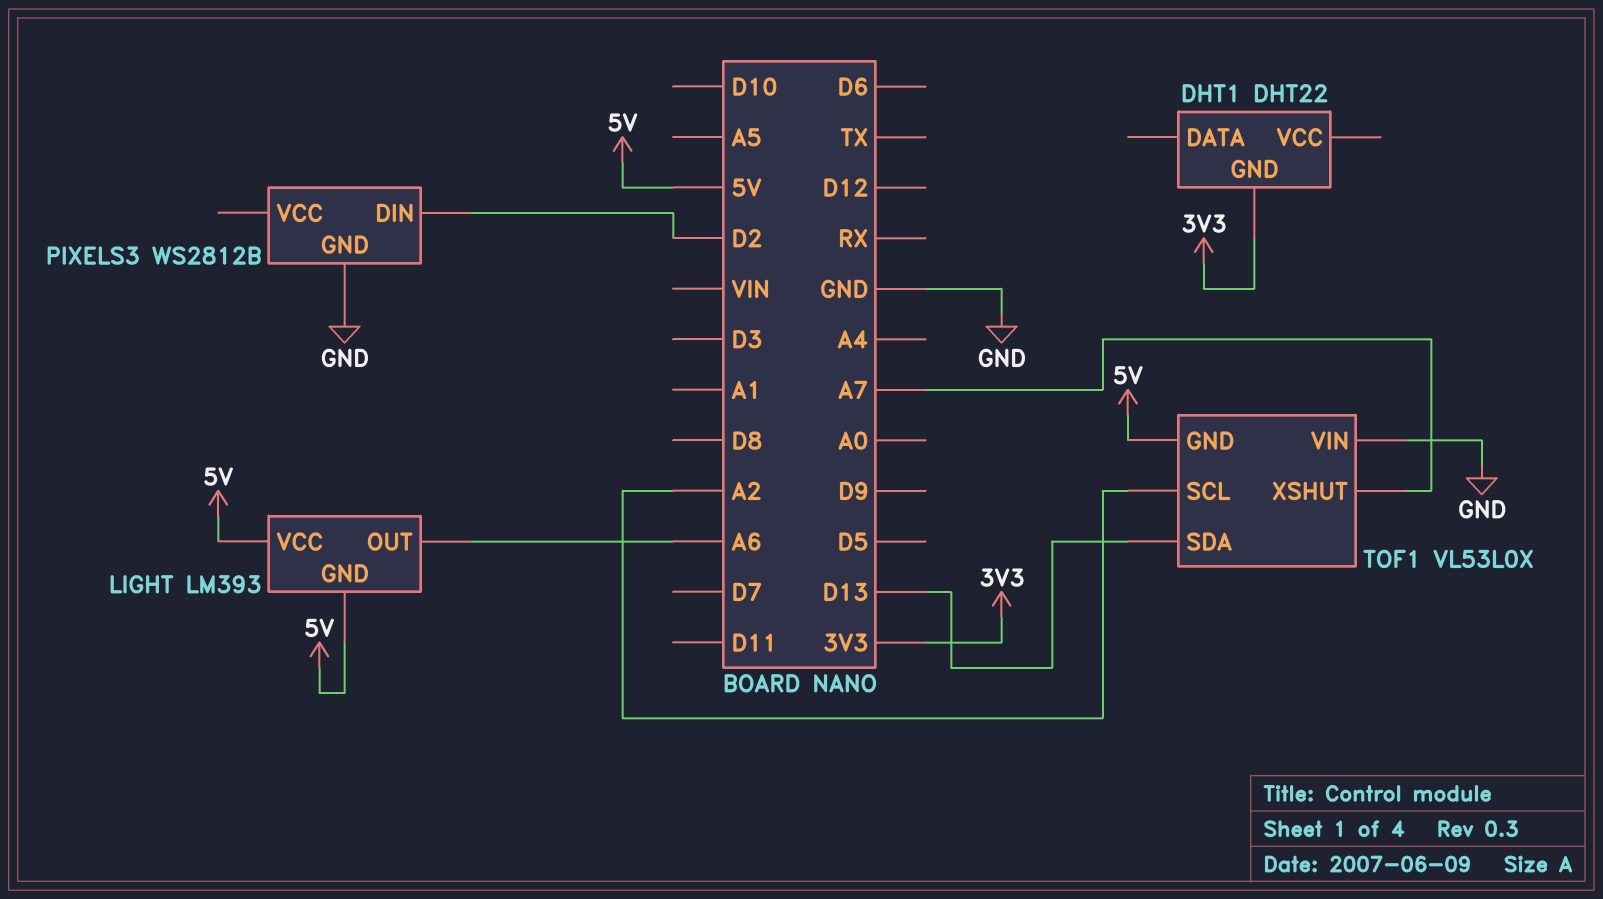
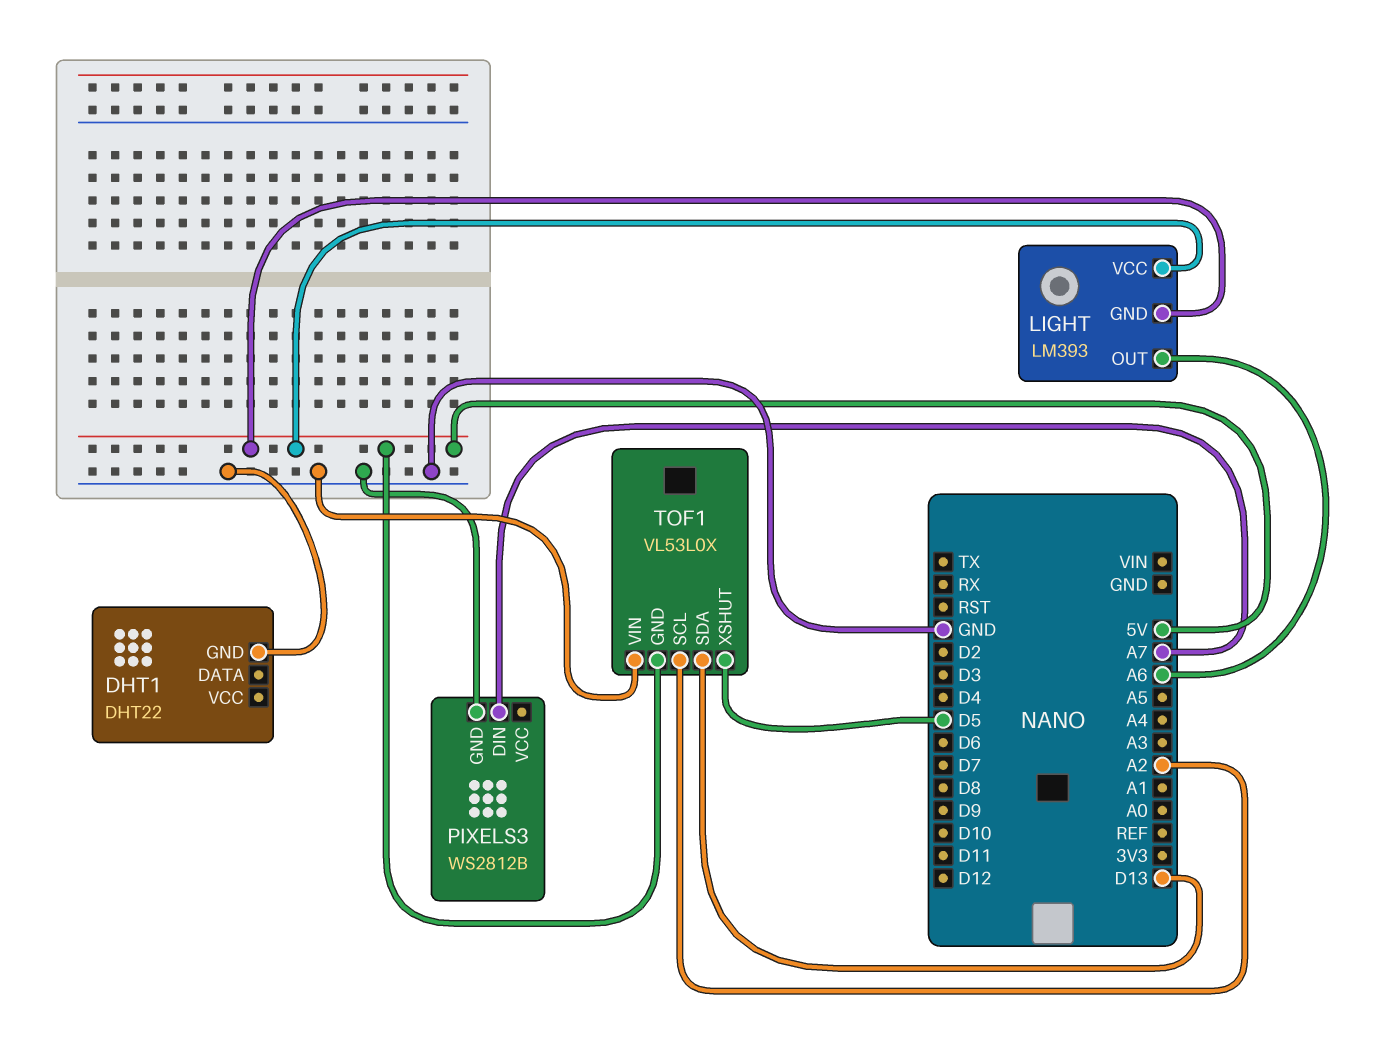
DHT1 pin GND: 3V3 -> GND
PIXELS3 pin DIN: D2 -> A7
TOF1 pin XSHUT: A7 -> D5

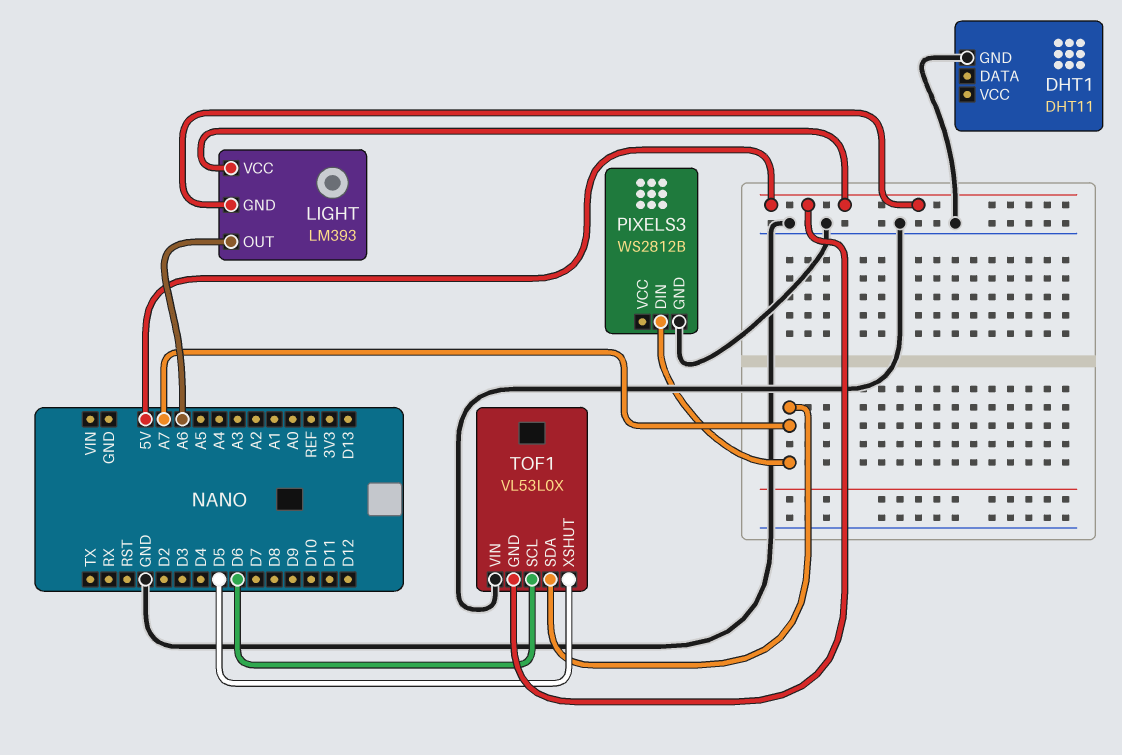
DHT1: DHT22 -> DHT11
TOF1 pin SCL: A2 -> D6
TOF1 pin SDA: D13 -> A7

